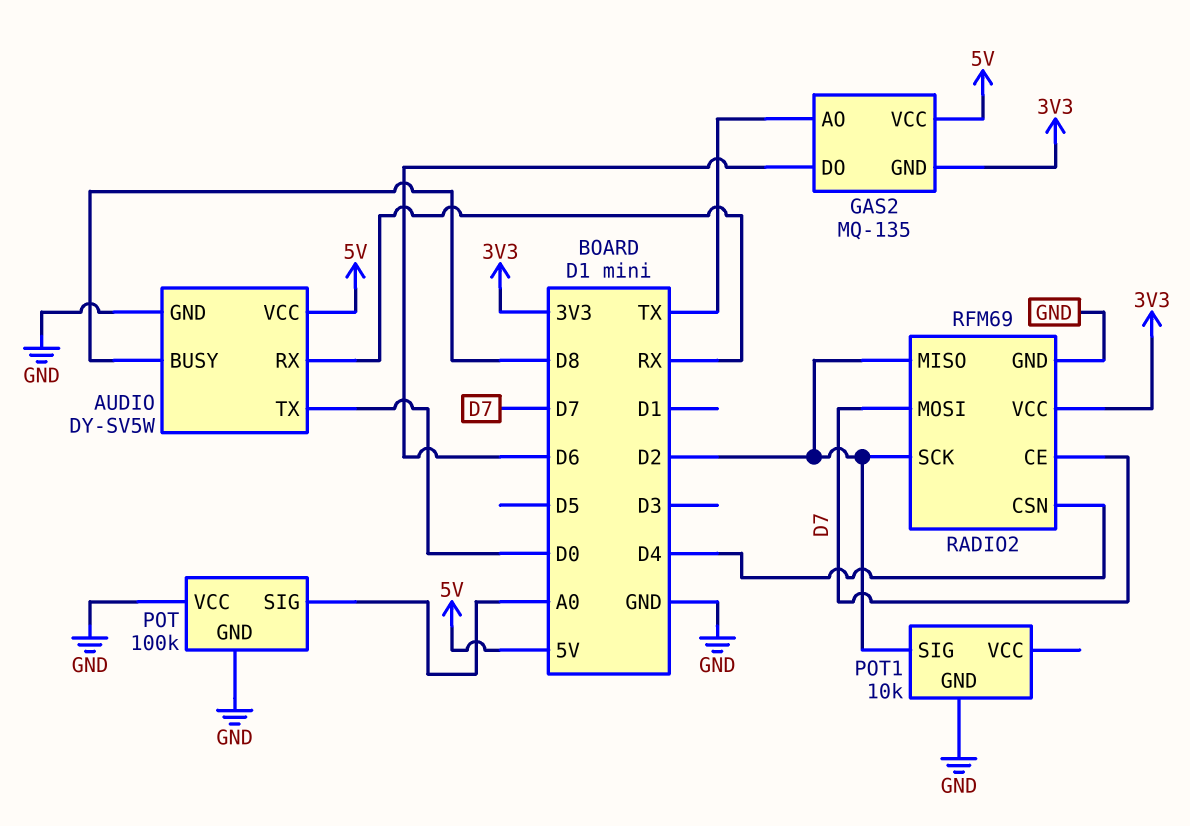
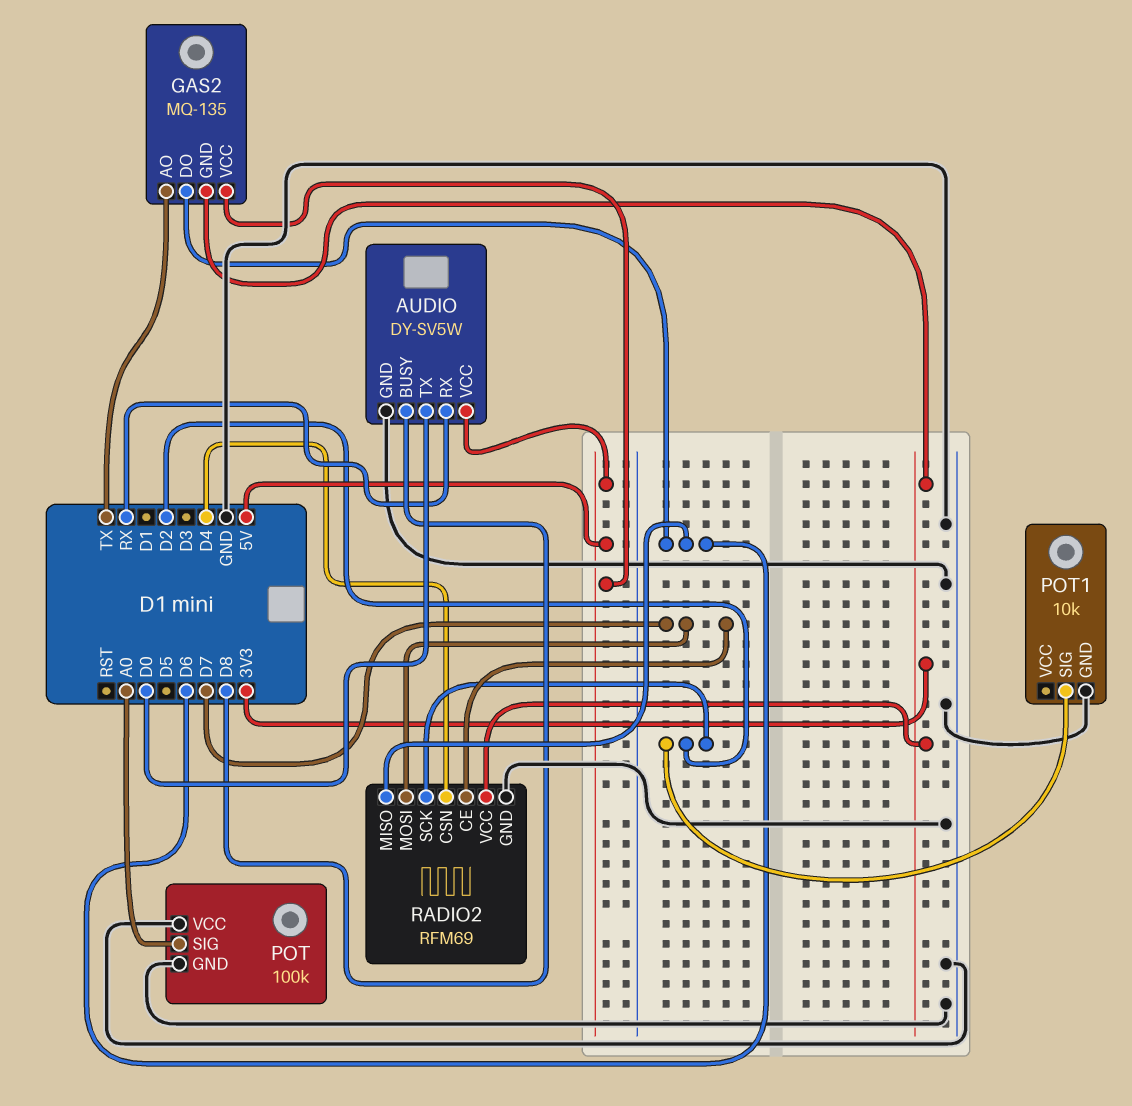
RADIO2 pin MISO: D2 -> D6

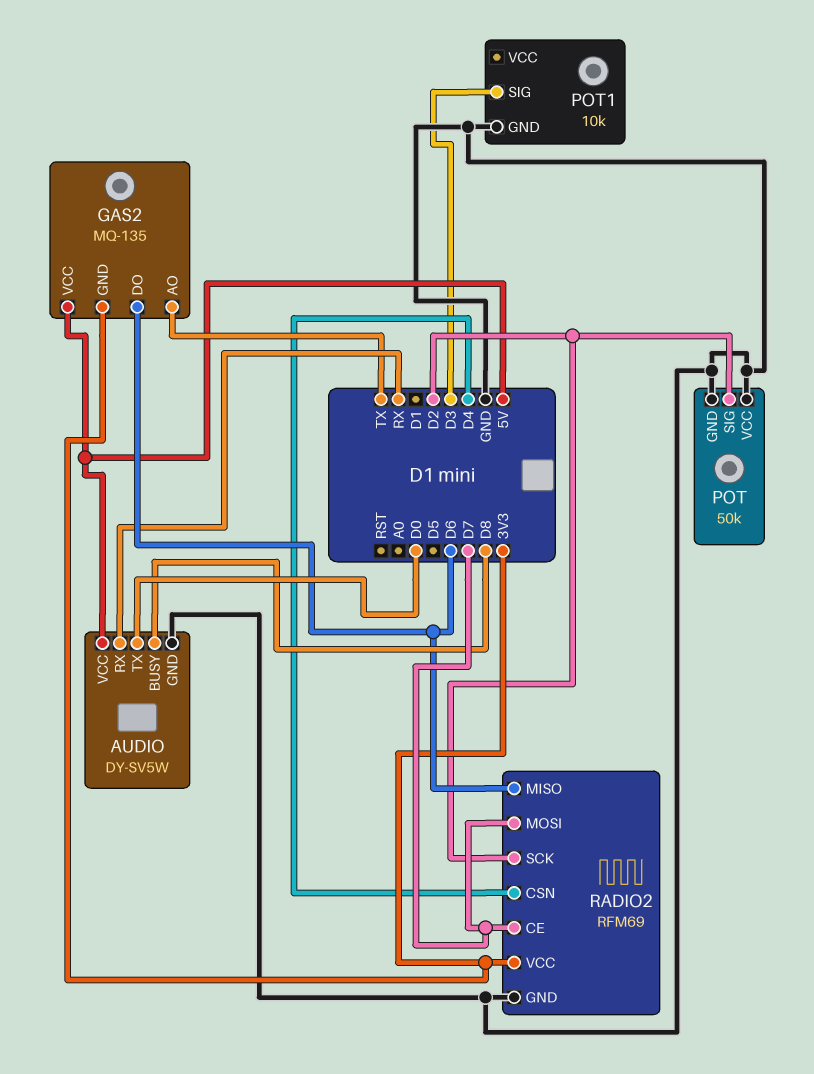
POT: 100k -> 50k
POT pin SIG: A0 -> D2
POT1 pin SIG: D2 -> D3

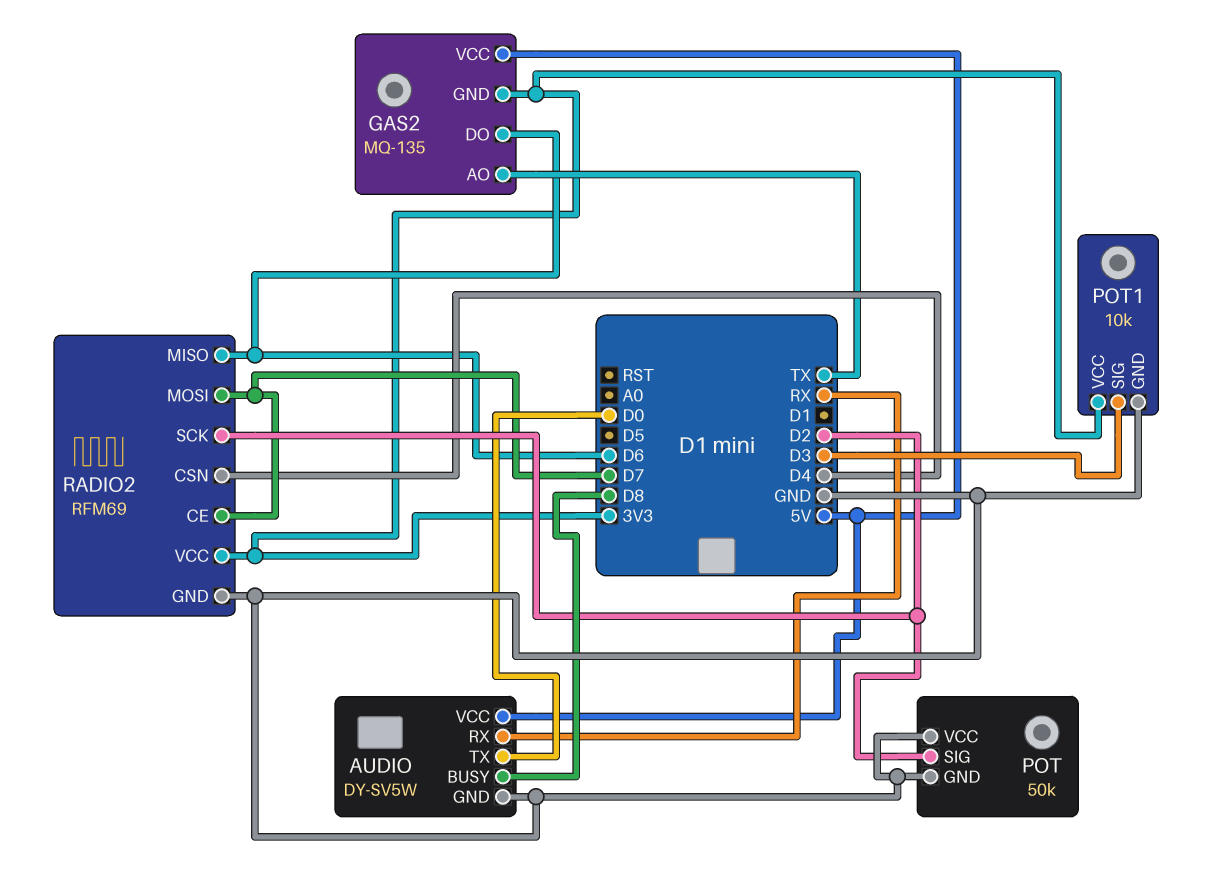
POT1 pin VCC: none -> 3V3

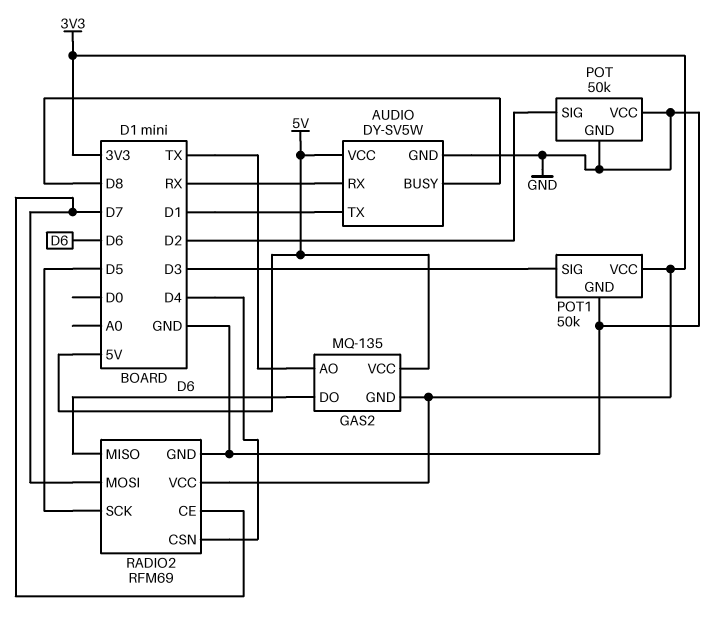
AUDIO pin TX: D0 -> D1
POT1: 10k -> 50k
RADIO2 pin SCK: D2 -> D5

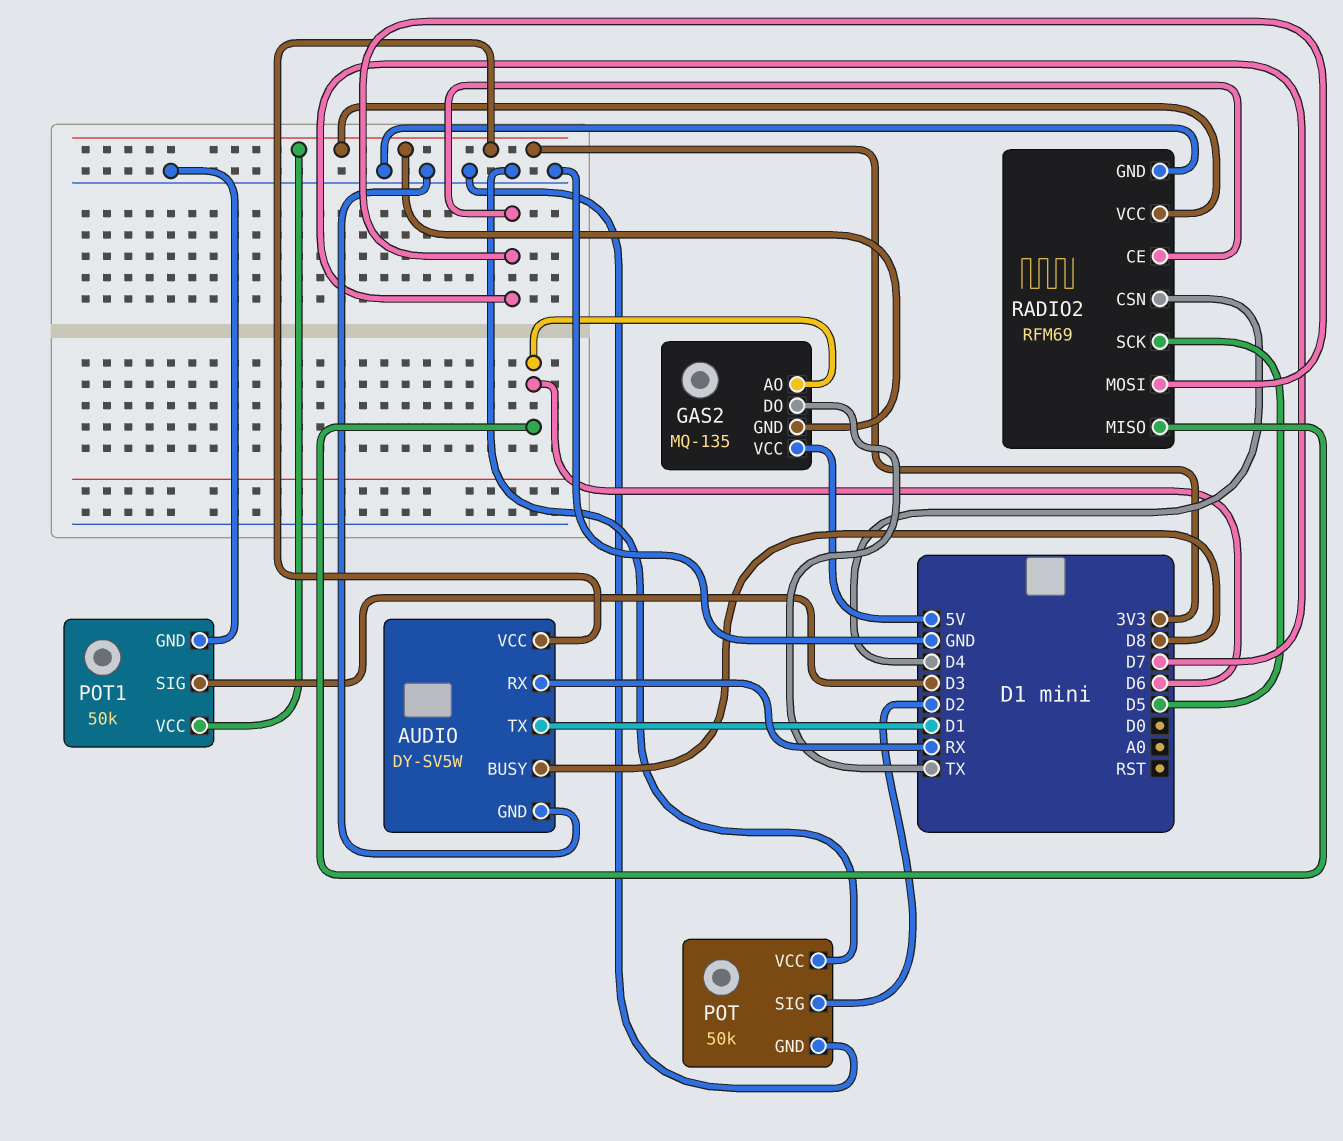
AUDIO pin VCC: 5V -> 3V3
GAS2 pin AO: TX -> D6
GAS2 pin DO: D6 -> TX

